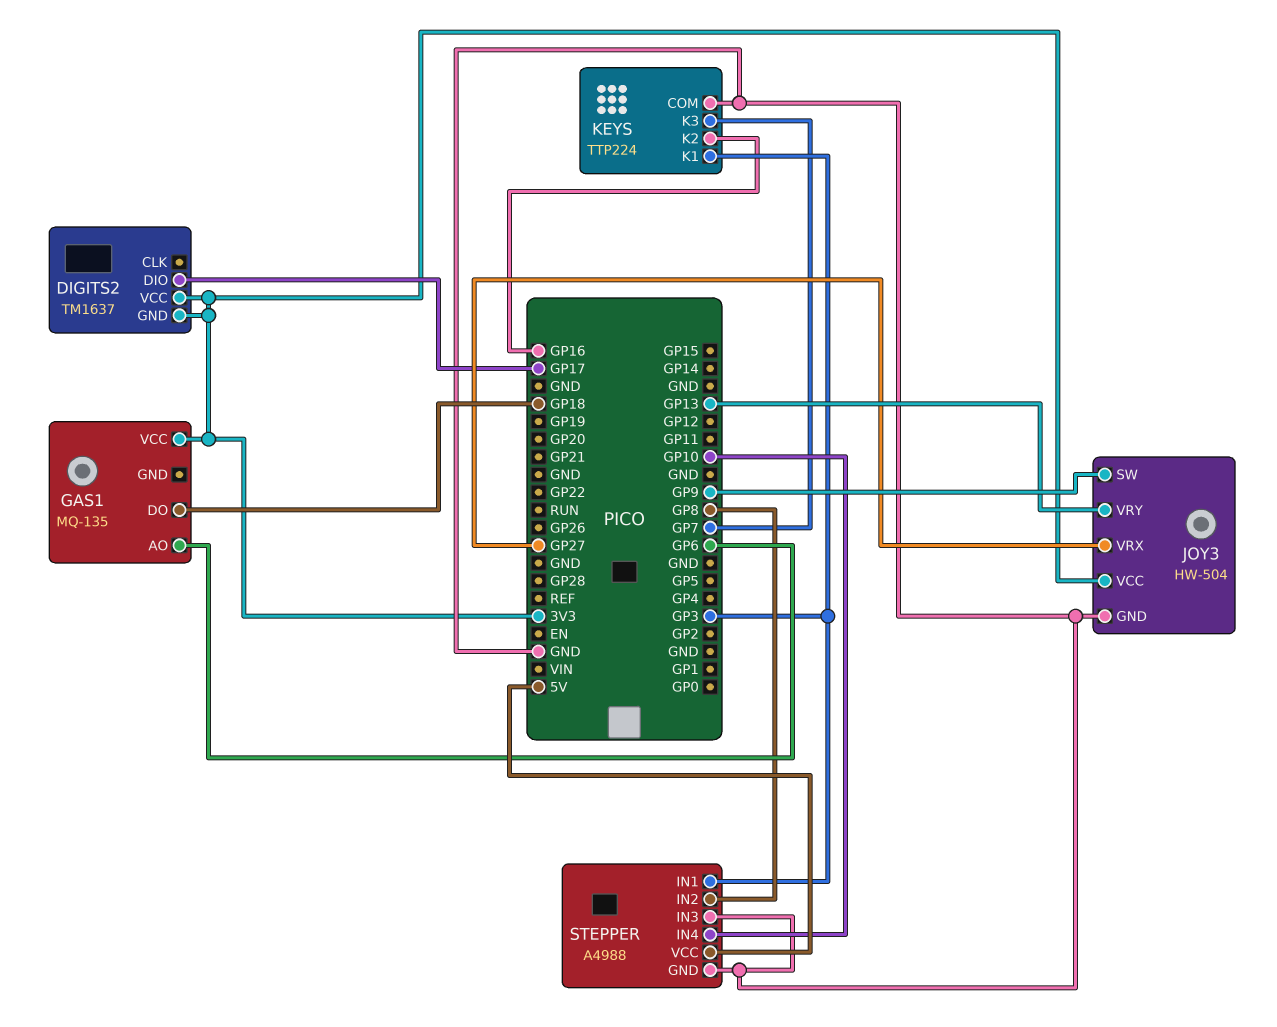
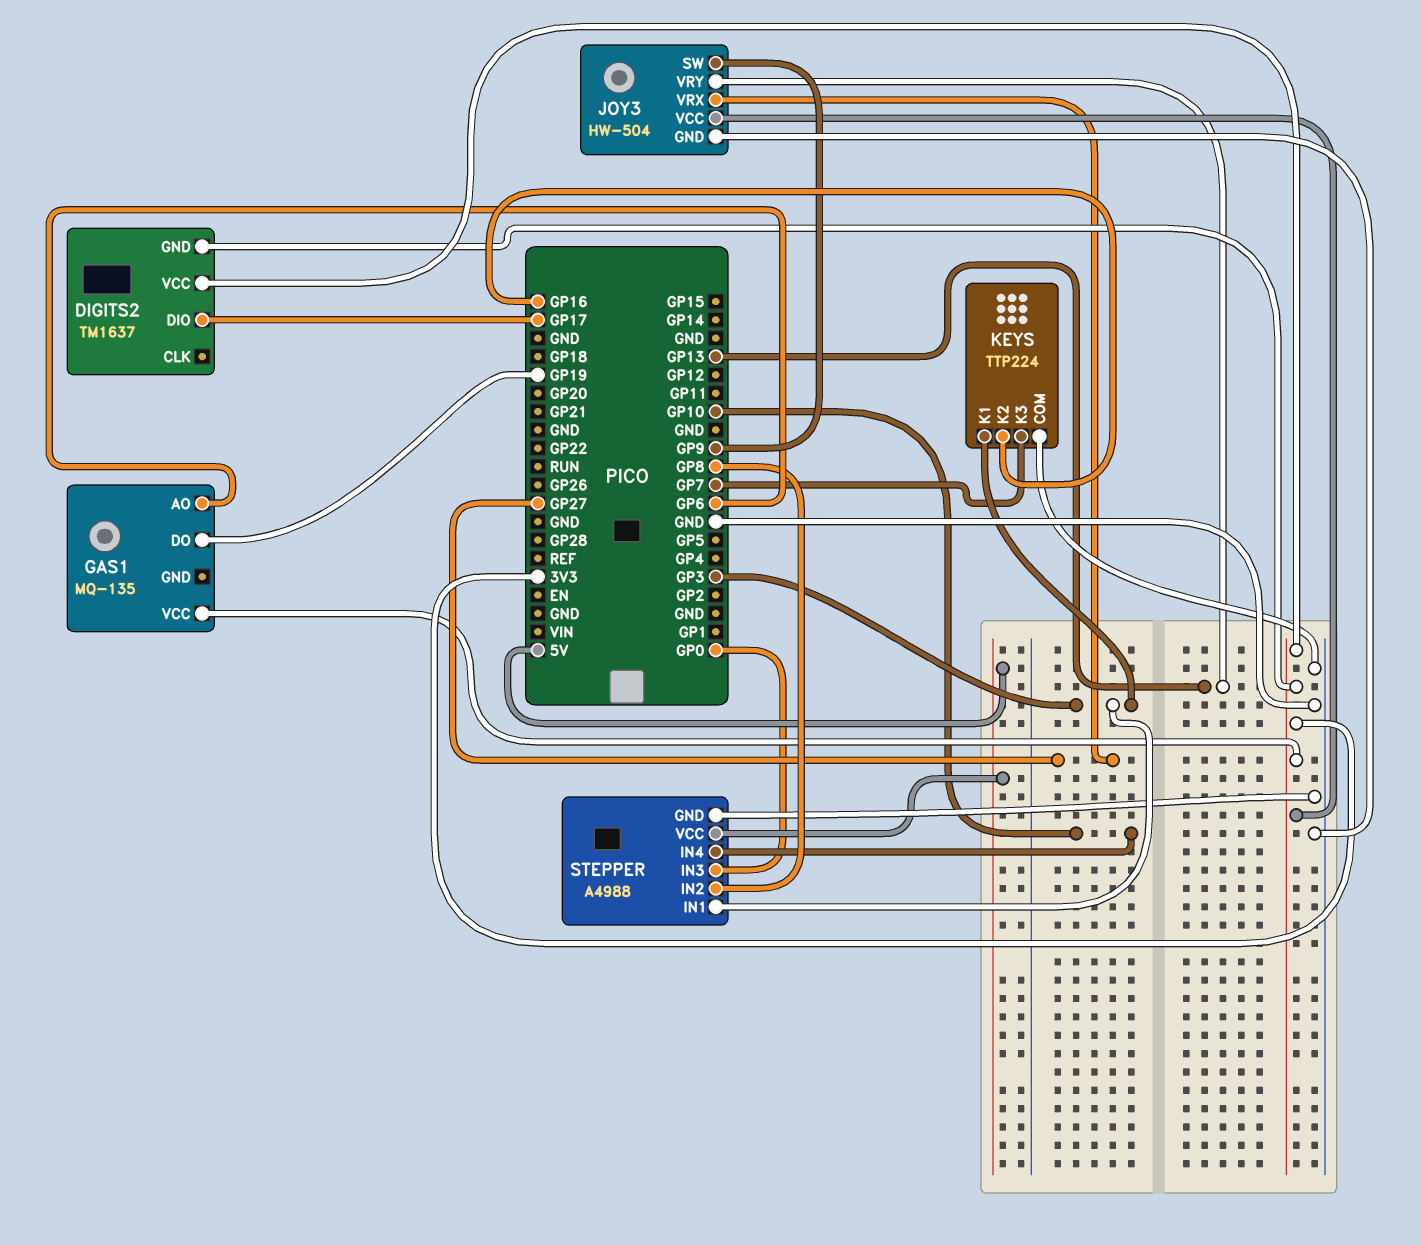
GAS1 pin DO: GP18 -> GP19
STEPPER pin IN3: GND -> GP0

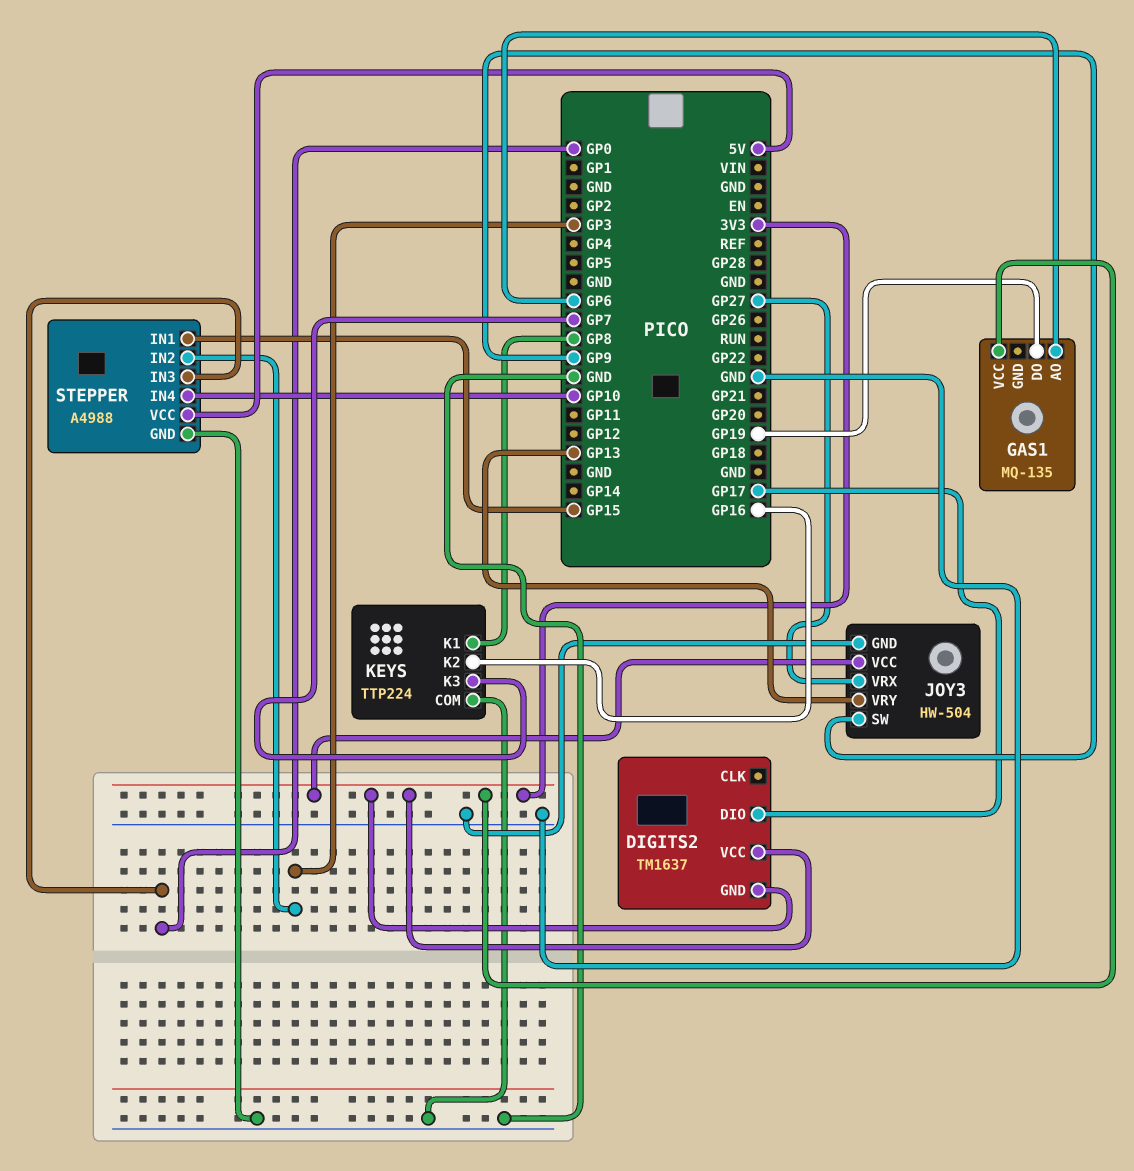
KEYS pin K1: GP3 -> GP8
STEPPER pin IN1: GP3 -> GP15
STEPPER pin IN2: GP8 -> GP3

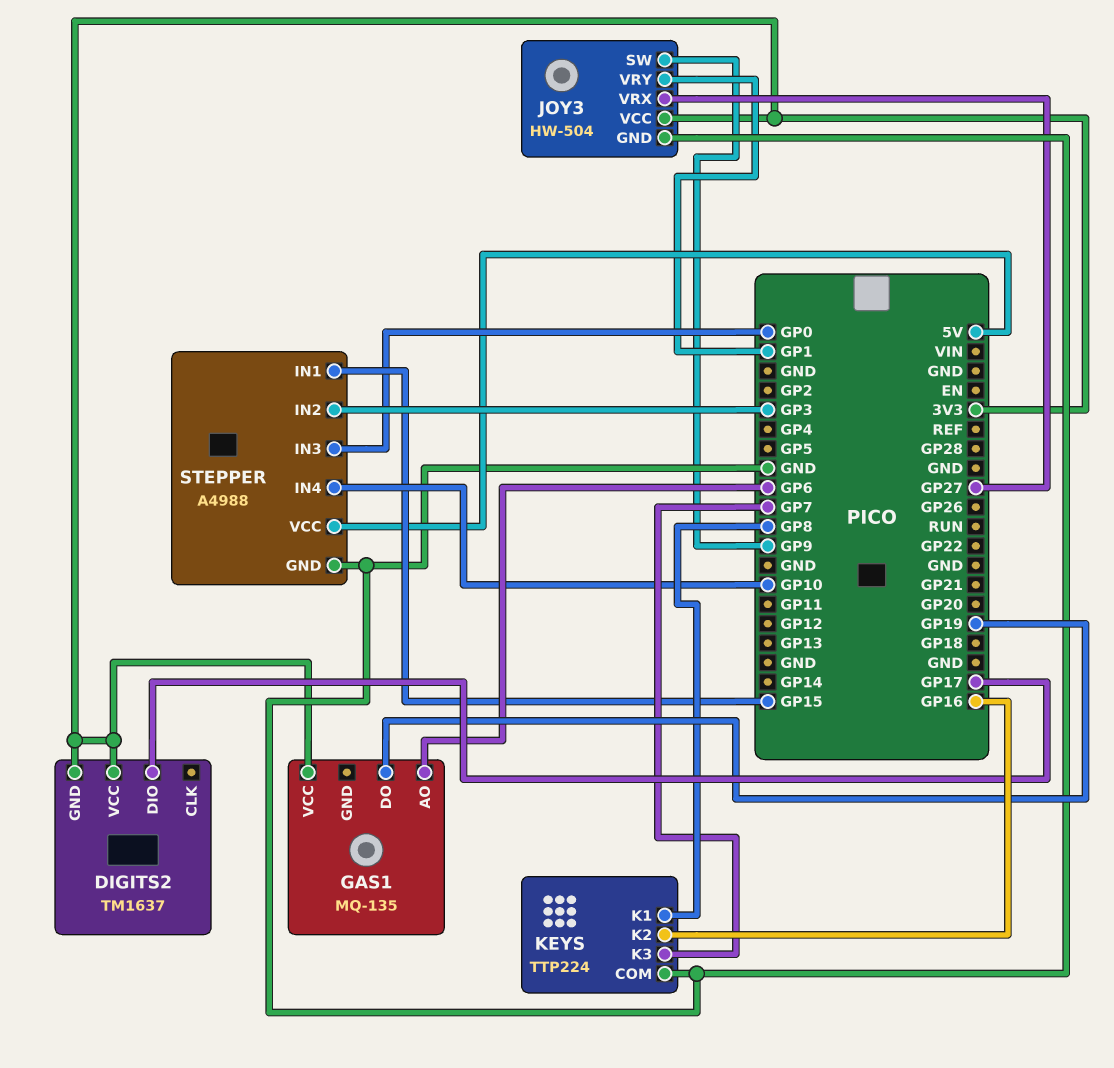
JOY3 pin VRY: GP13 -> GP1

